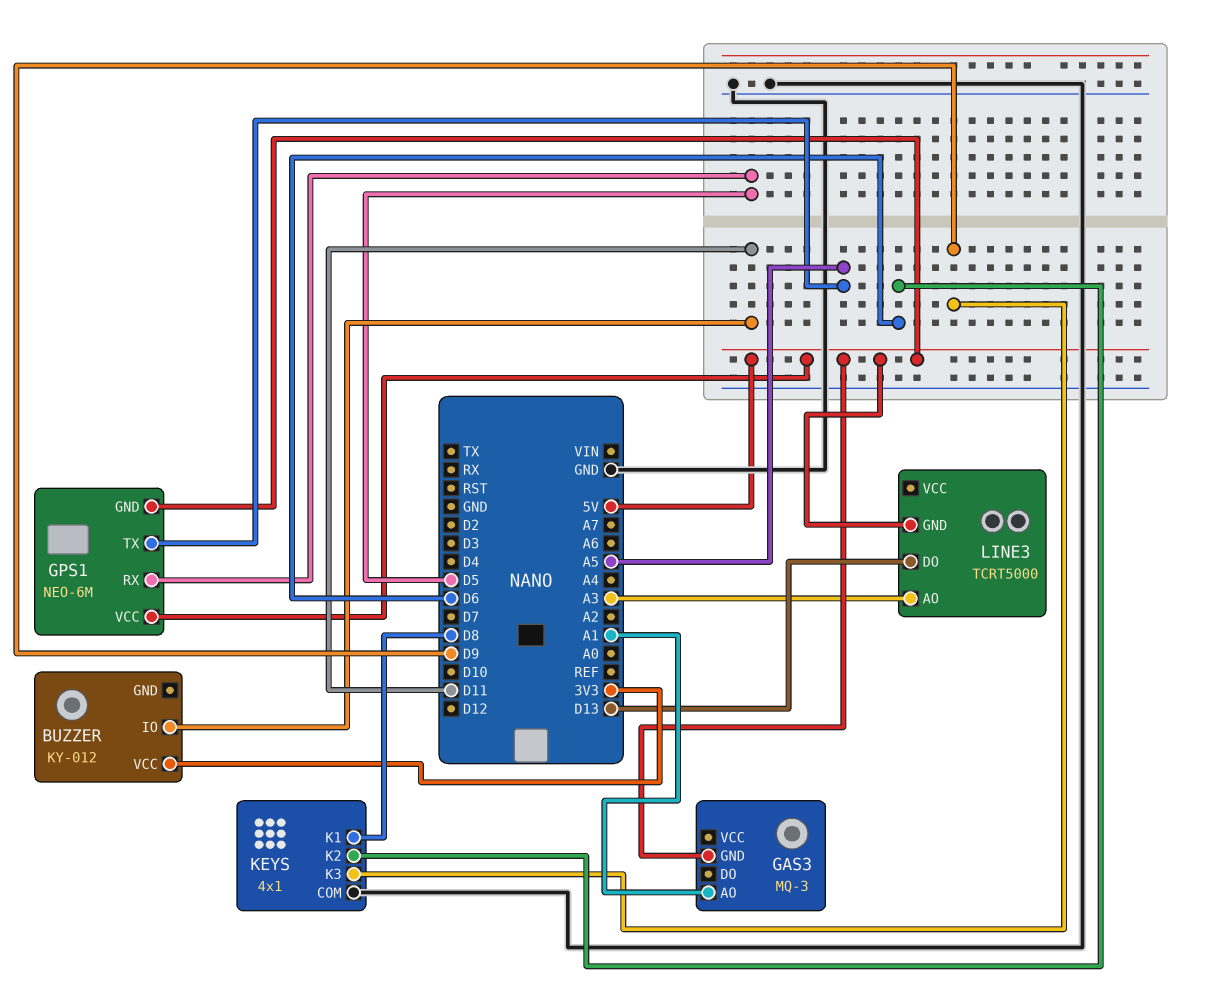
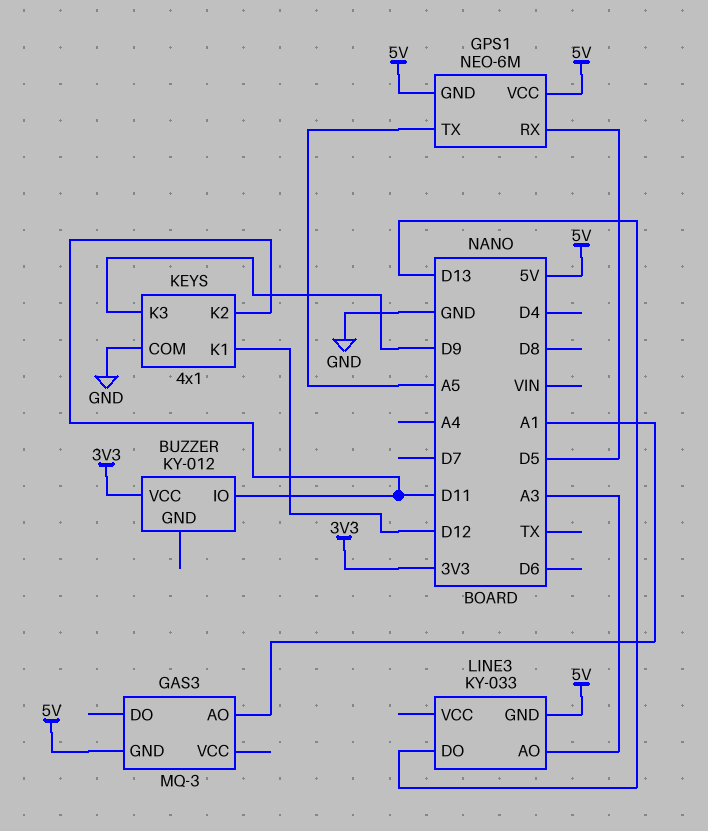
KEYS pin K1: D8 -> D12
KEYS pin K2: D6 -> D11
LINE3: TCRT5000 -> KY-033

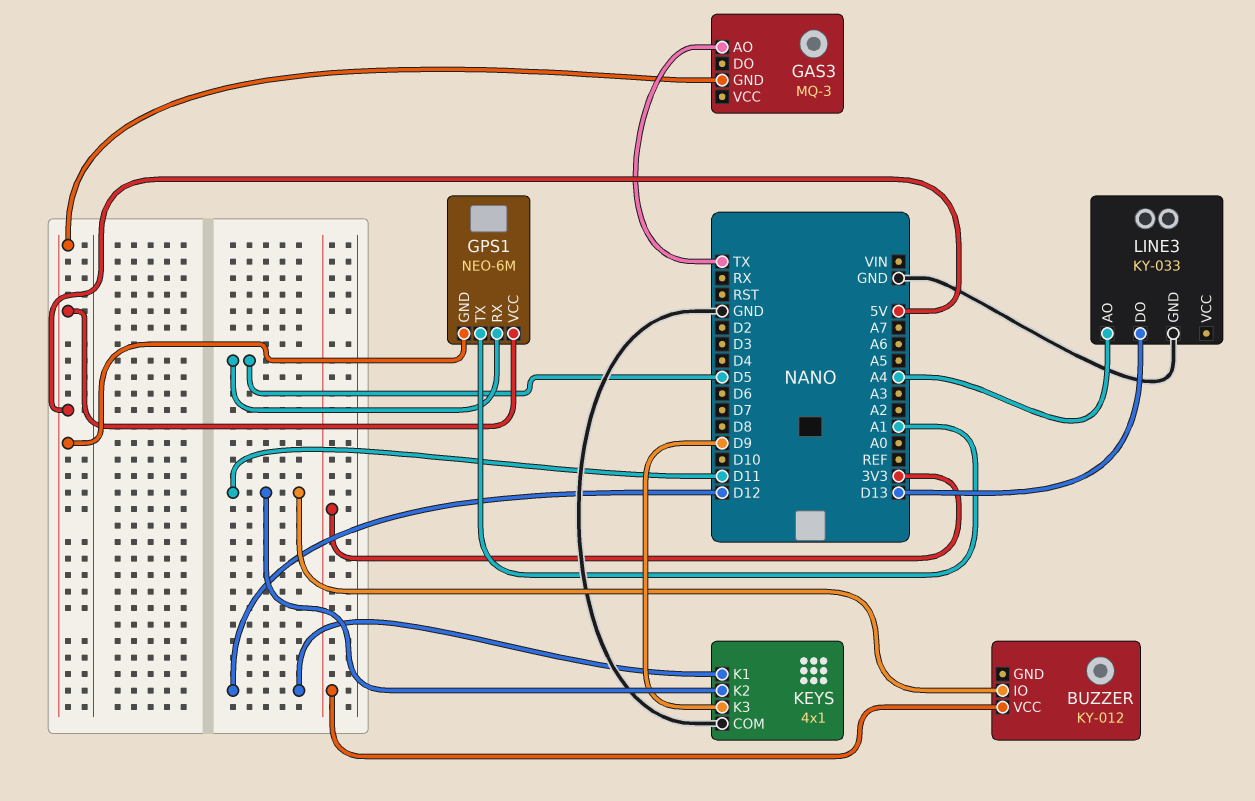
GAS3 pin AO: A1 -> TX
GPS1 pin TX: A5 -> A1
LINE3 pin AO: A3 -> A4
LINE3 pin GND: 5V -> GND

